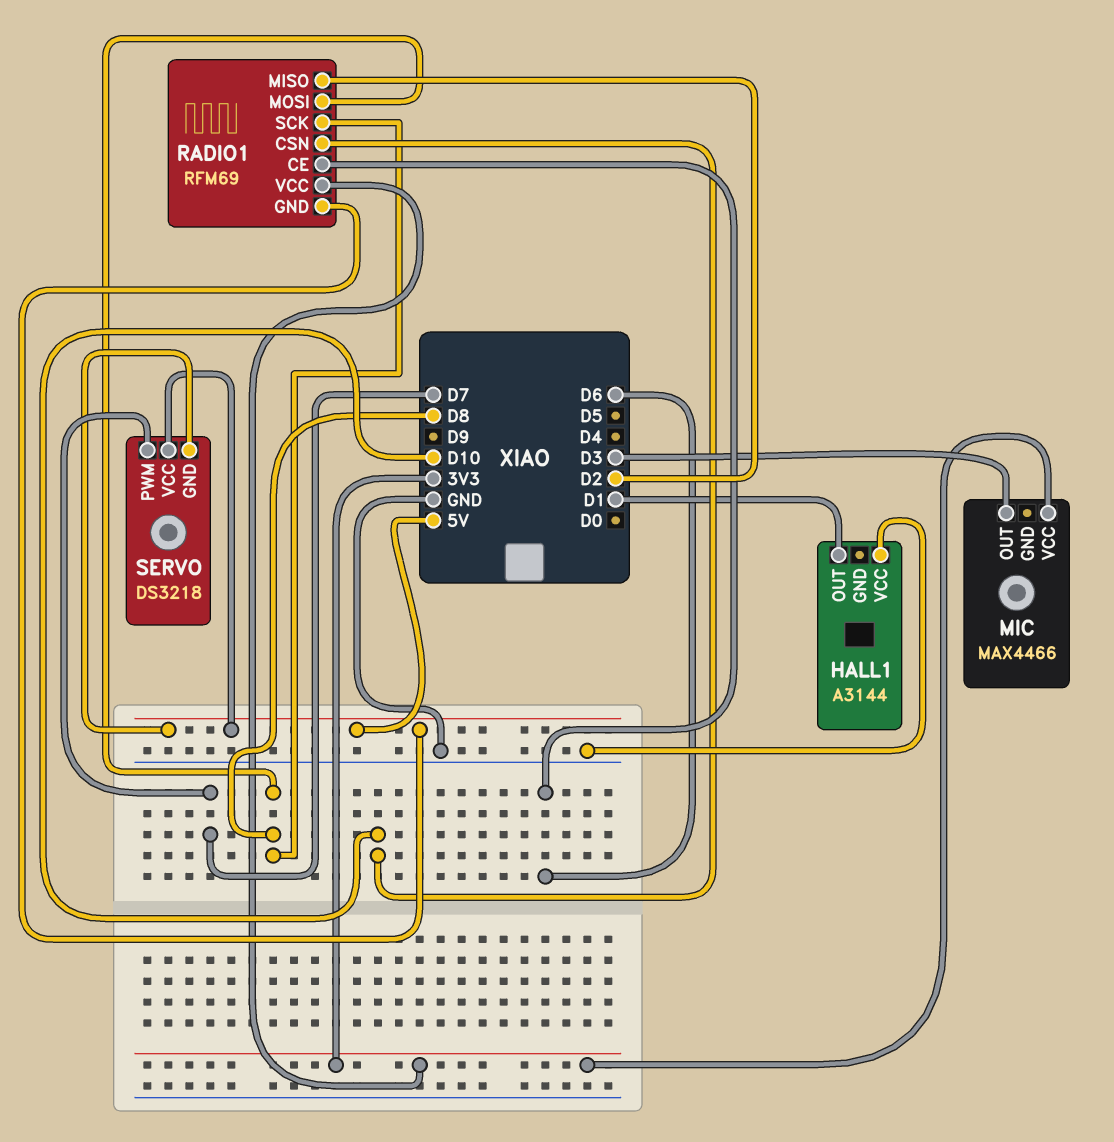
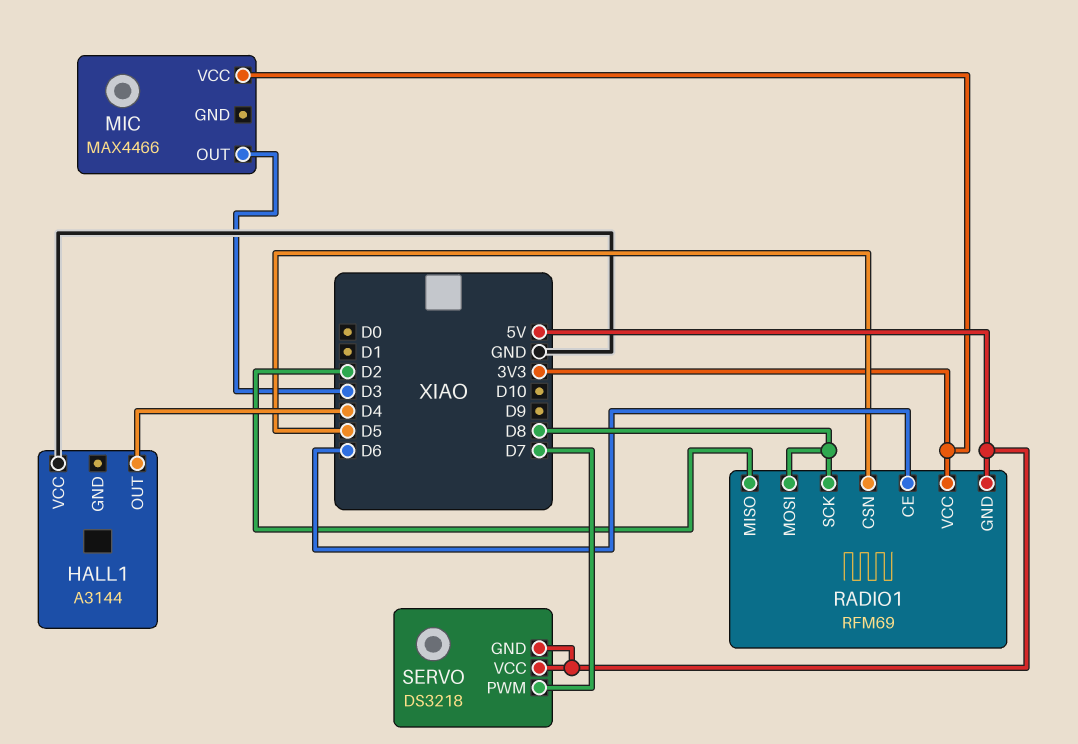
HALL1 pin OUT: D1 -> D4
RADIO1 pin CSN: D10 -> D5

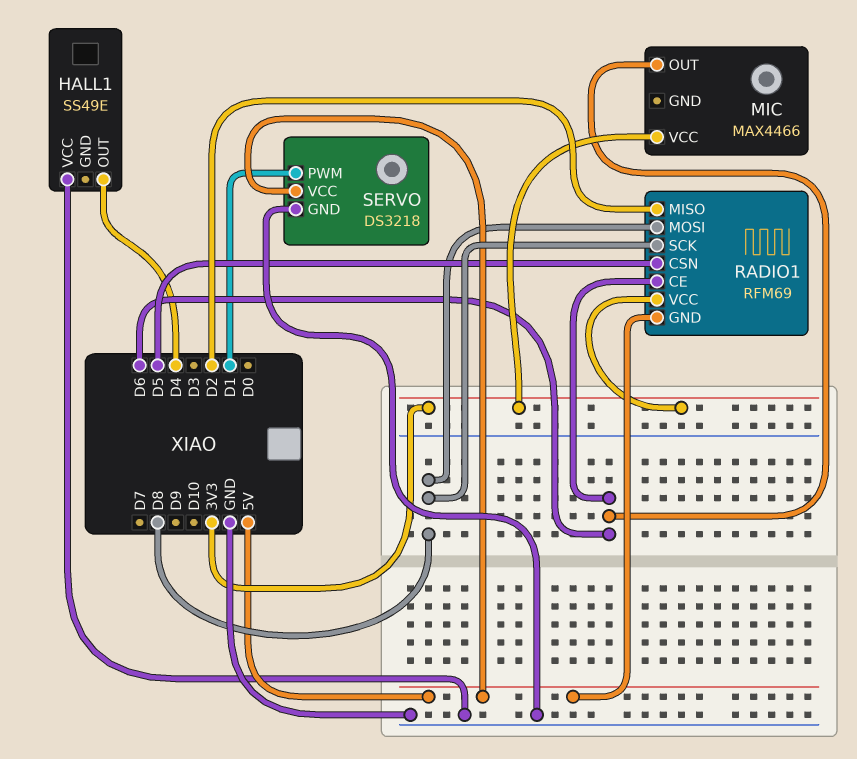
HALL1: A3144 -> SS49E
MIC pin OUT: D3 -> D6
SERVO pin GND: 5V -> GND
SERVO pin PWM: D7 -> D1

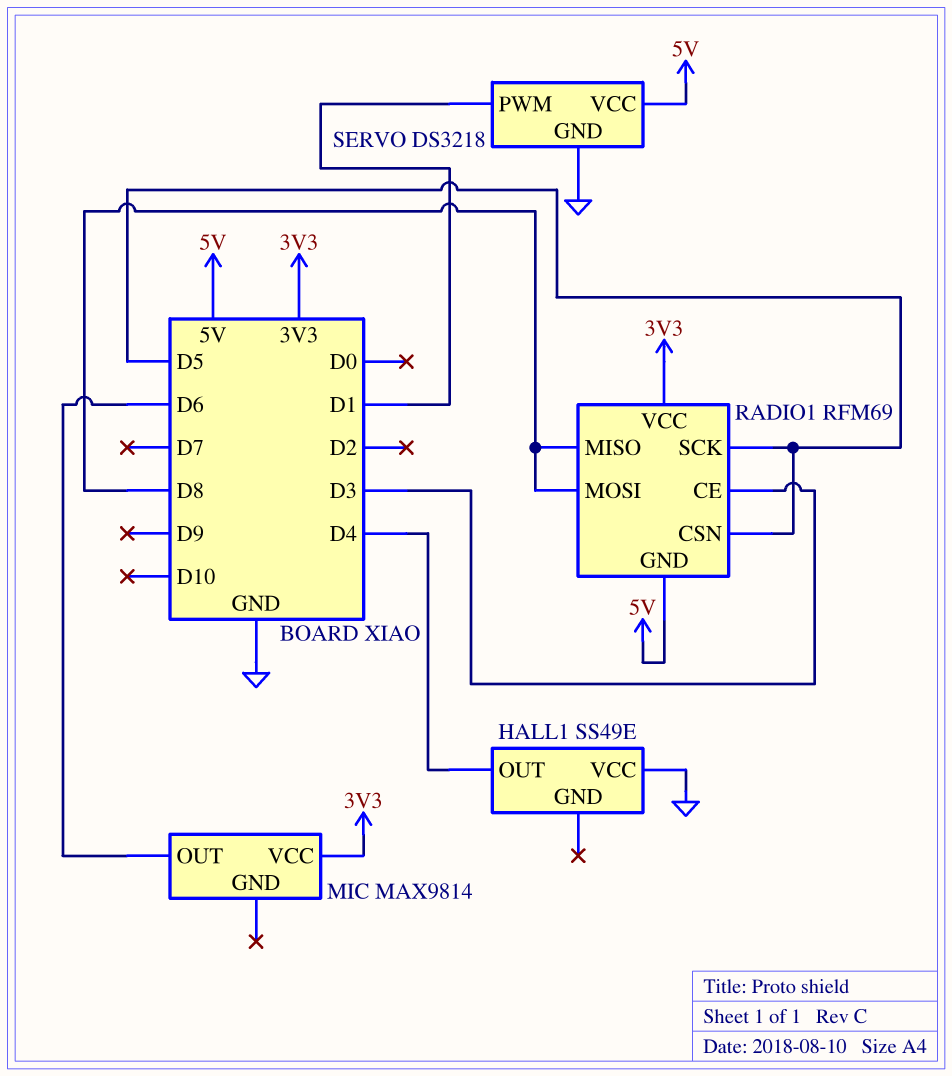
MIC: MAX4466 -> MAX9814
RADIO1 pin CE: D6 -> D3
RADIO1 pin MISO: D2 -> D8
RADIO1 pin SCK: D8 -> D5

